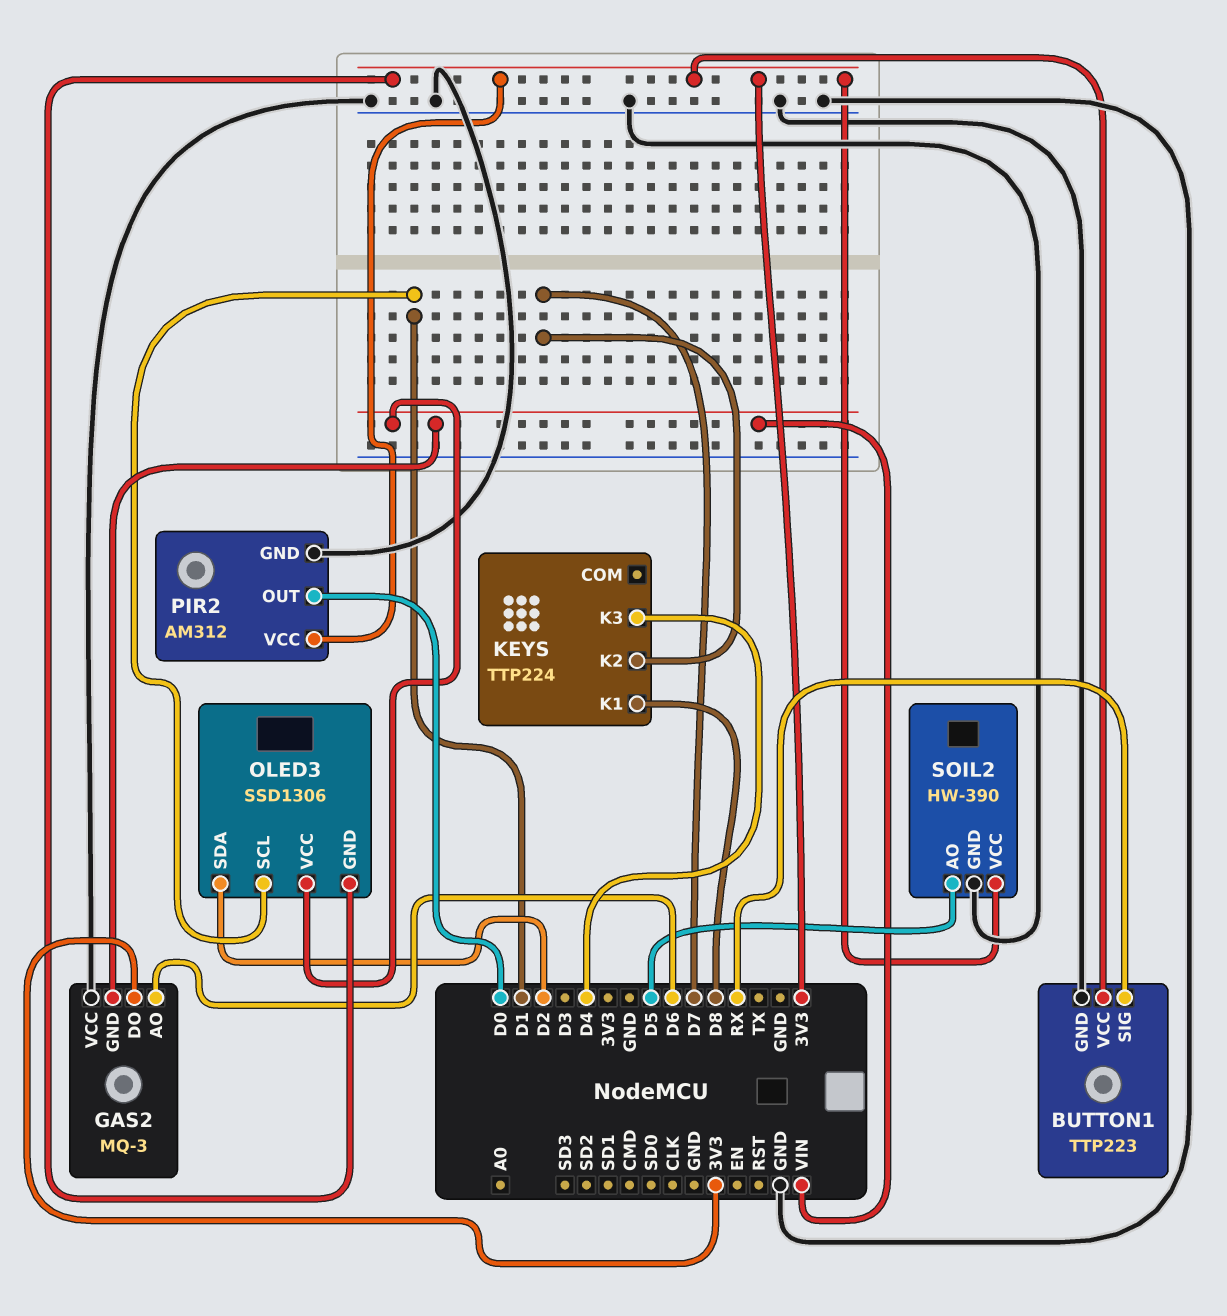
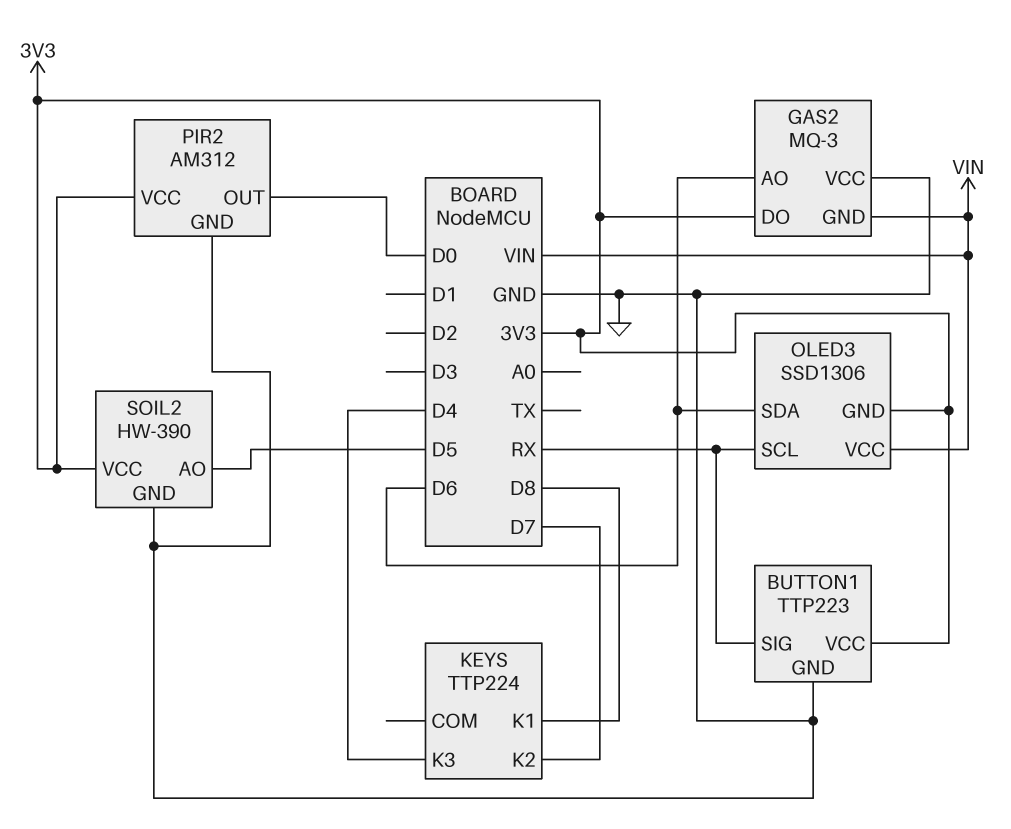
OLED3 pin SCL: D1 -> RX
OLED3 pin SDA: D2 -> D6

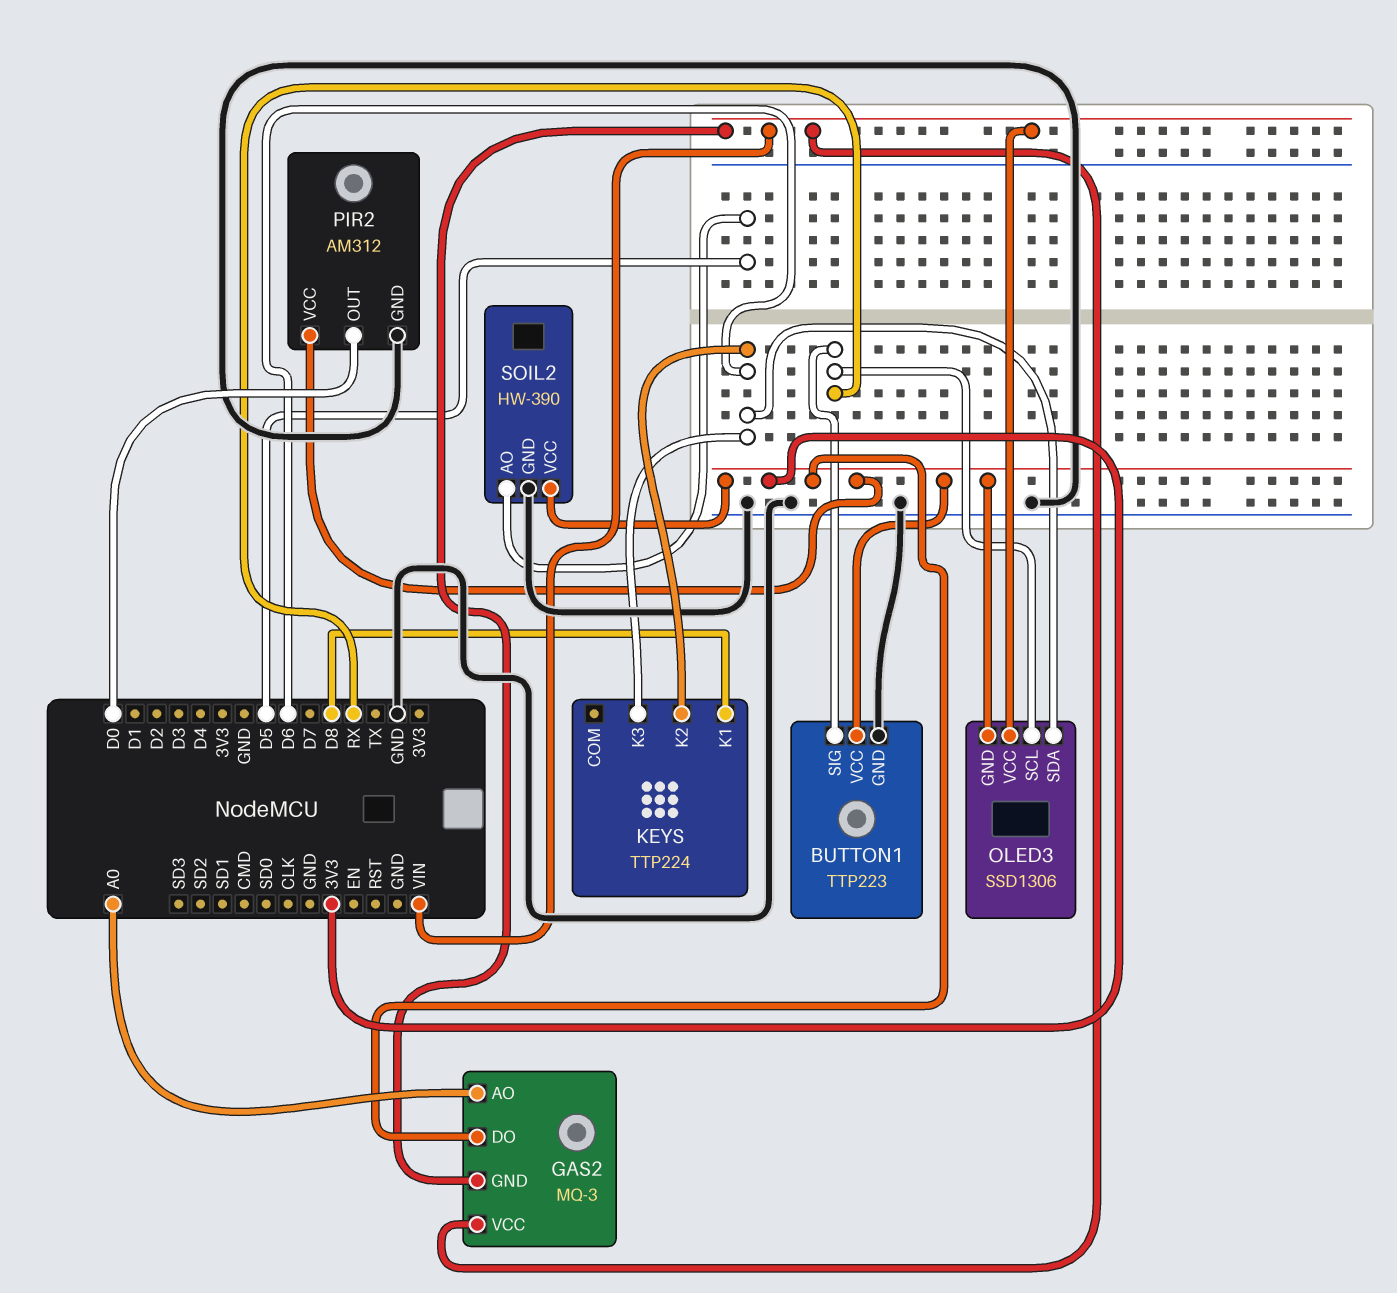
GAS2 pin AO: D6 -> A0
GAS2 pin VCC: GND -> VIN
KEYS pin K2: D7 -> D6
KEYS pin K3: D4 -> D6

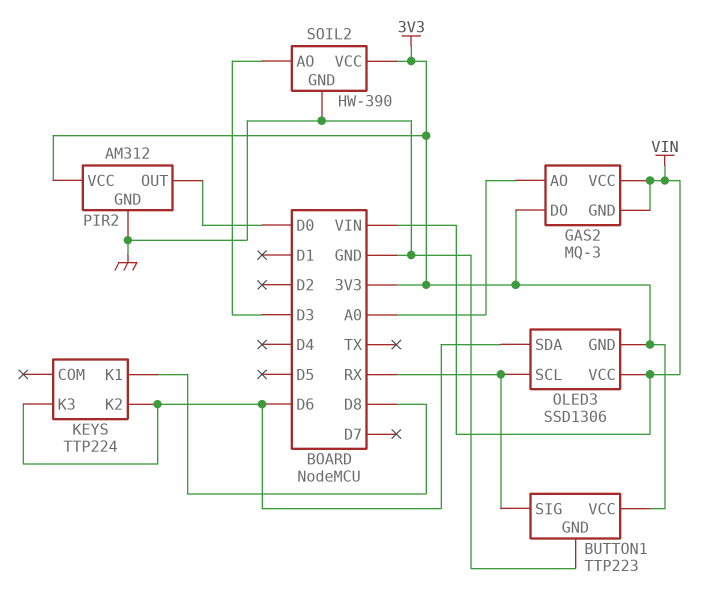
SOIL2 pin AO: D5 -> D3

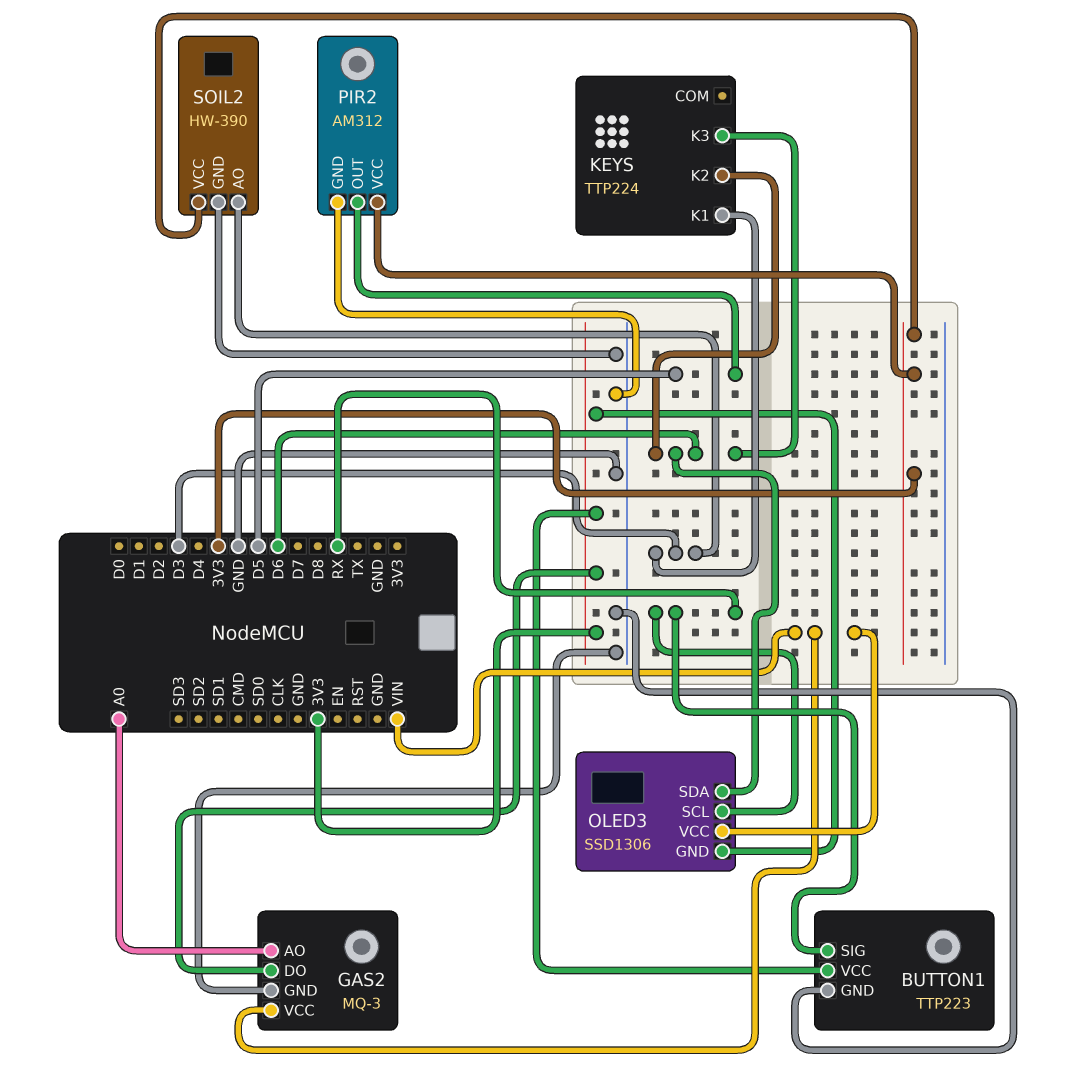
GAS2 pin GND: VIN -> GND
KEYS pin K1: D8 -> D3
PIR2 pin OUT: D0 -> D5

